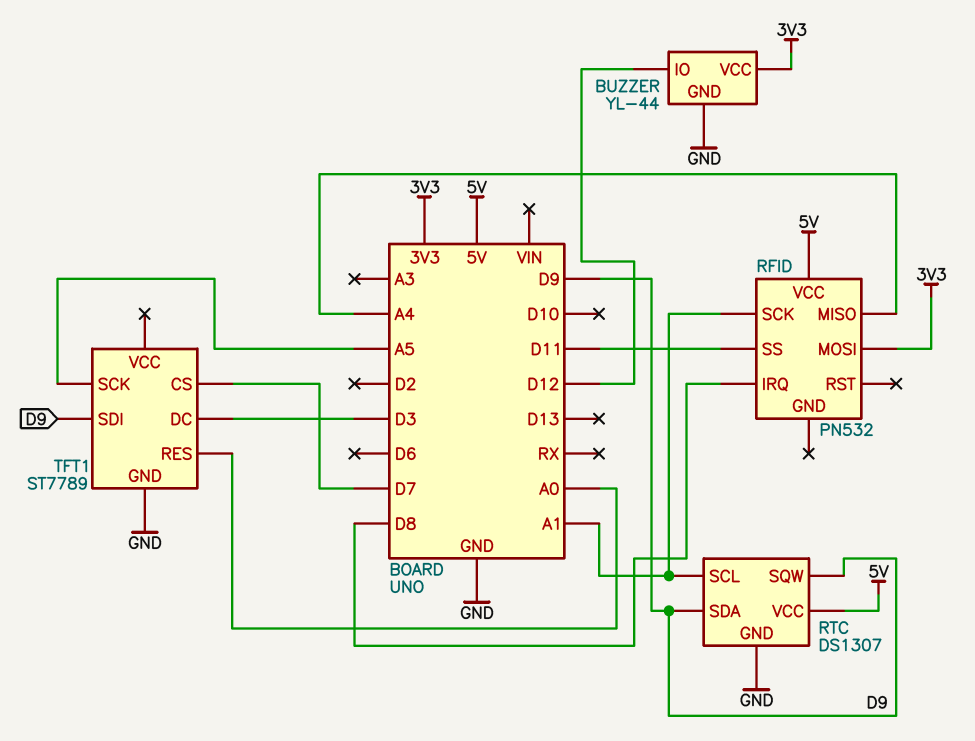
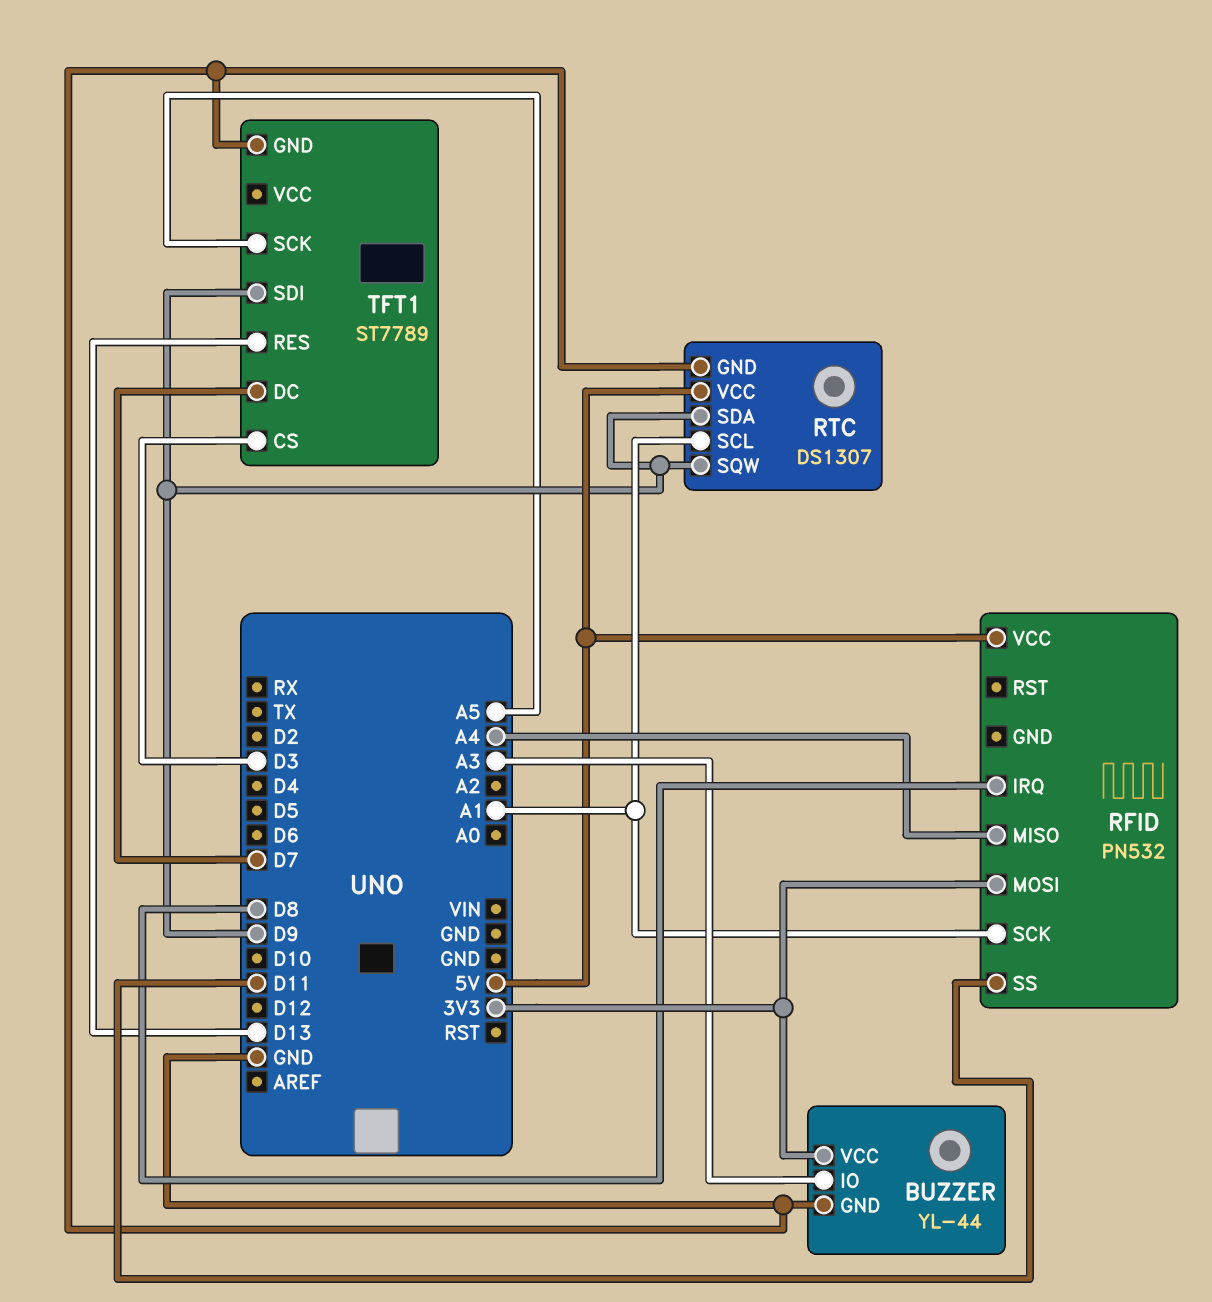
BUZZER pin IO: D12 -> A3
TFT1 pin CS: D7 -> D3
TFT1 pin DC: D3 -> D7
TFT1 pin RES: A0 -> D13

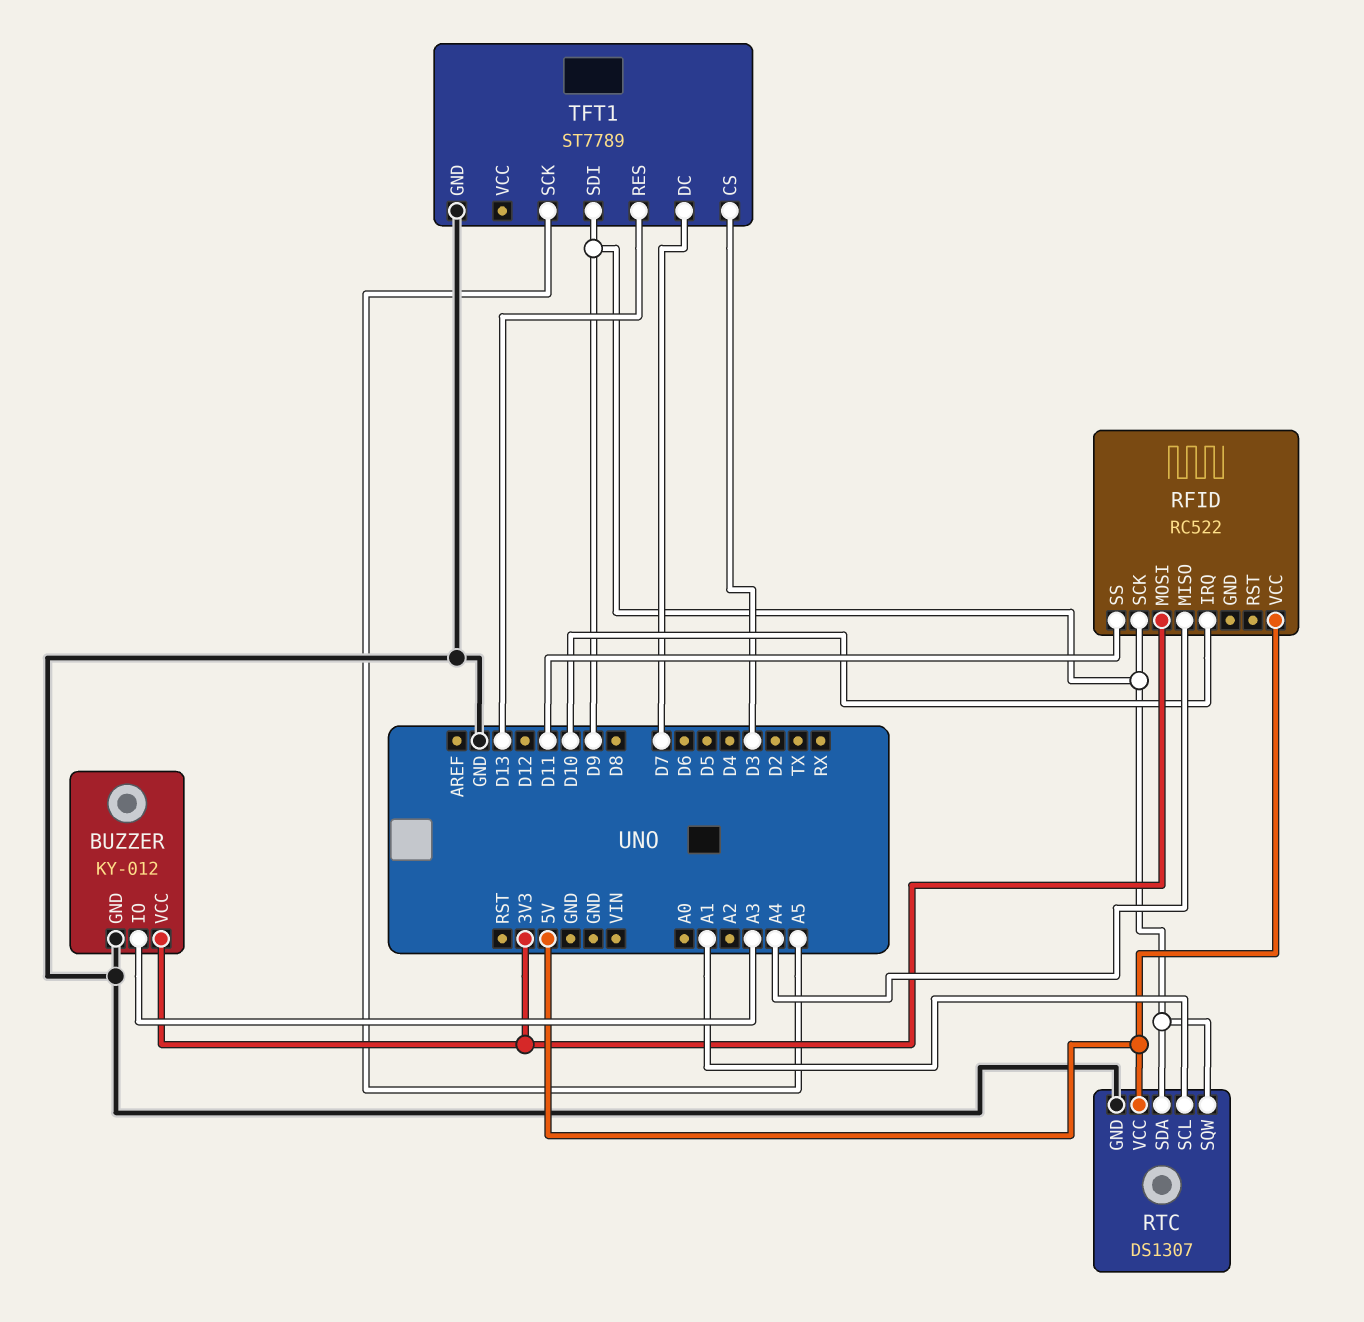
BUZZER: YL-44 -> KY-012
RFID: PN532 -> RC522
RFID pin IRQ: D8 -> D10
RFID pin SCK: A1 -> D9

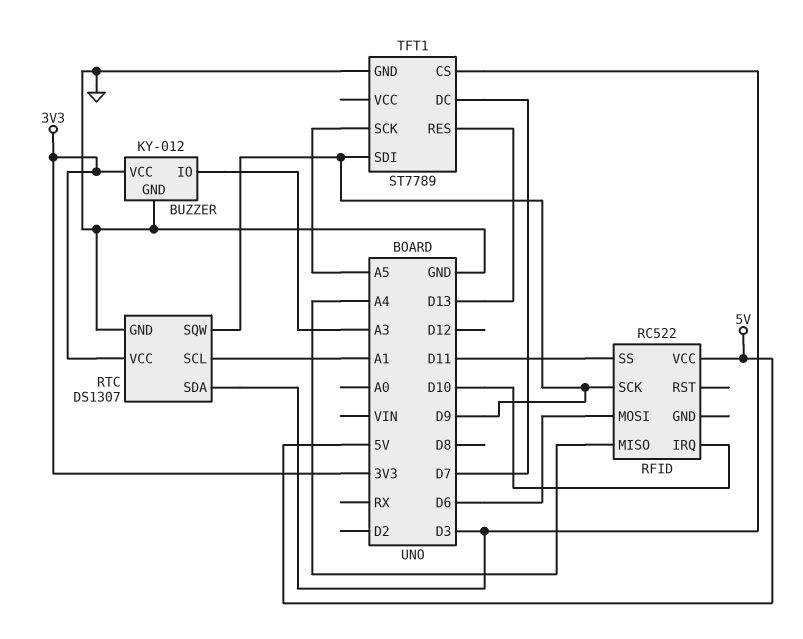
RFID pin MOSI: 3V3 -> D6
RTC pin SDA: D9 -> D3
RTC pin VCC: 5V -> 3V3

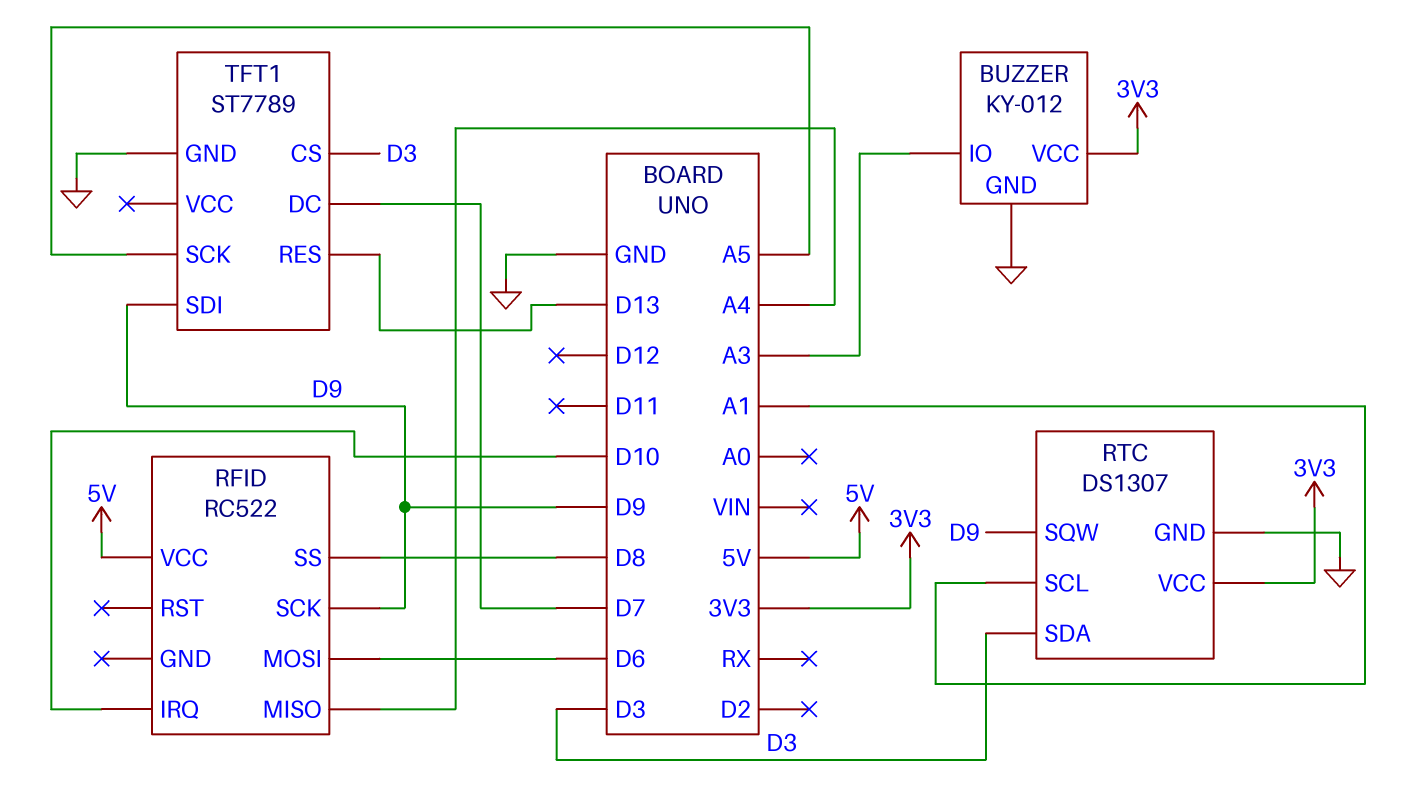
RFID pin SS: D11 -> D8

